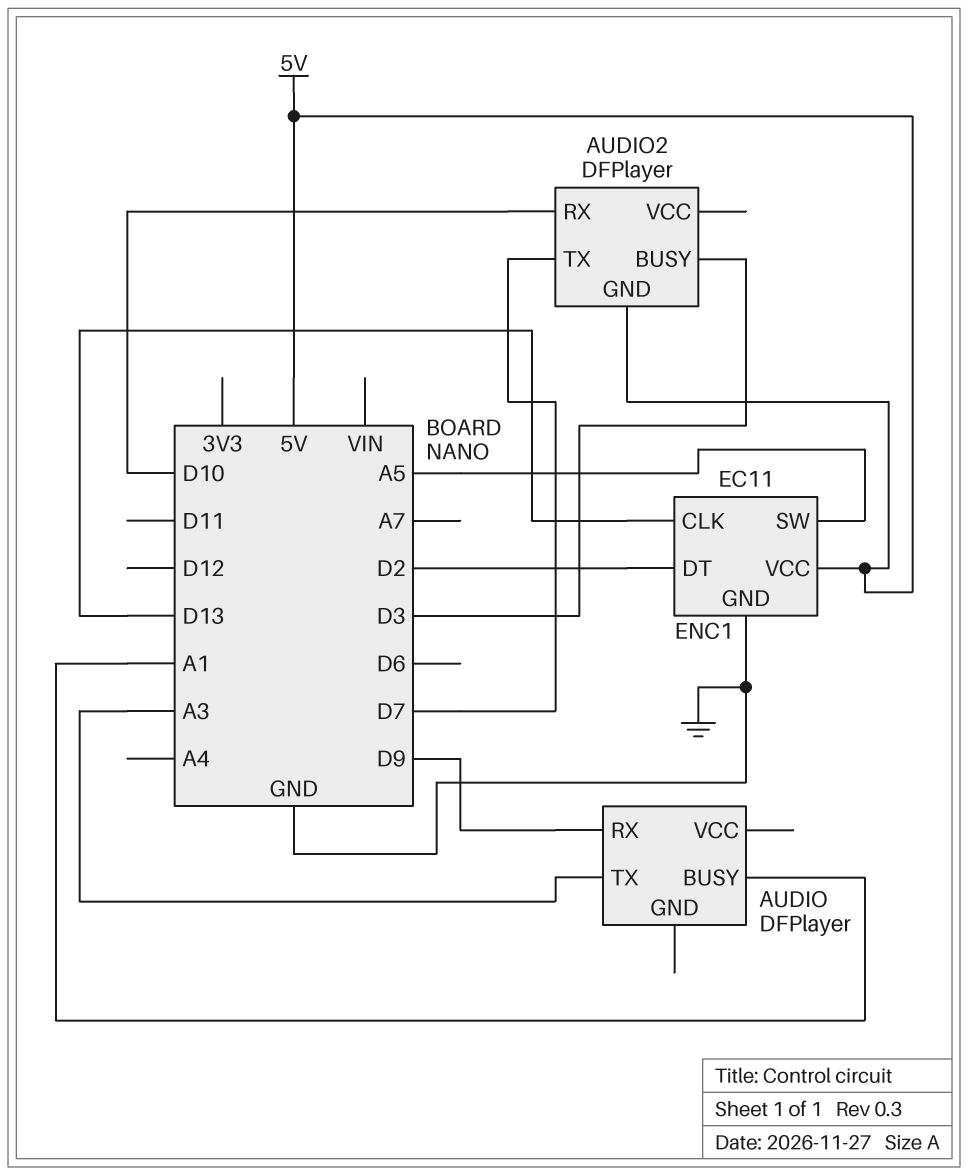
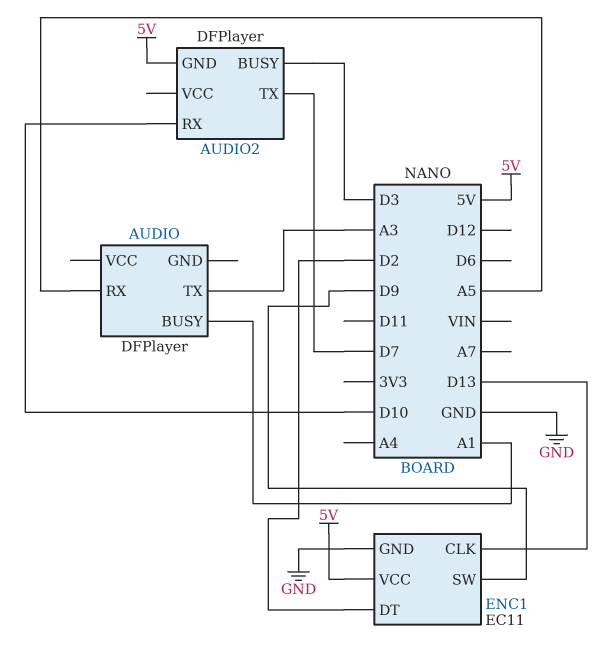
AUDIO pin RX: D9 -> A5
ENC1 pin SW: A5 -> D9

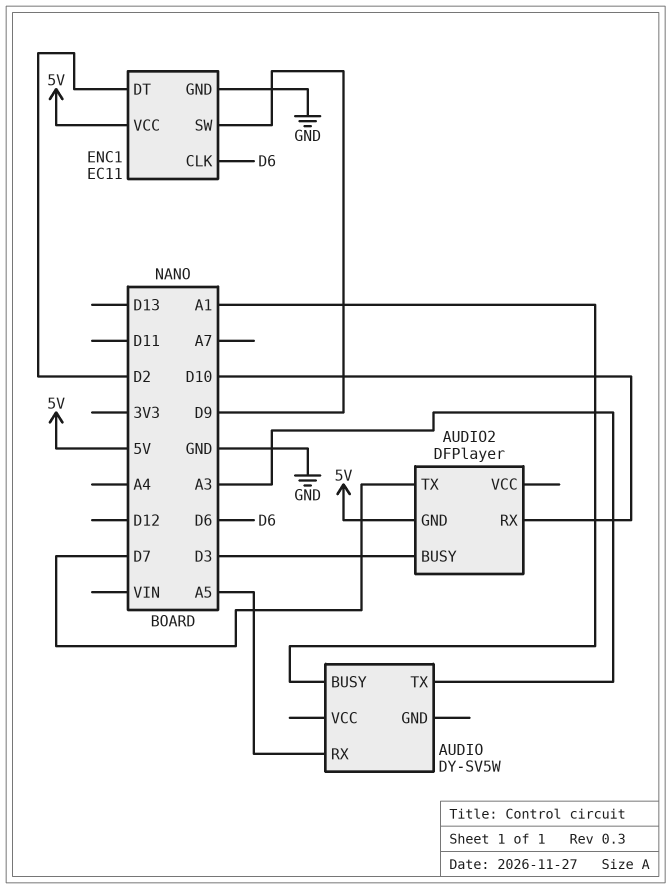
AUDIO: DFPlayer -> DY-SV5W
ENC1 pin CLK: D13 -> D6

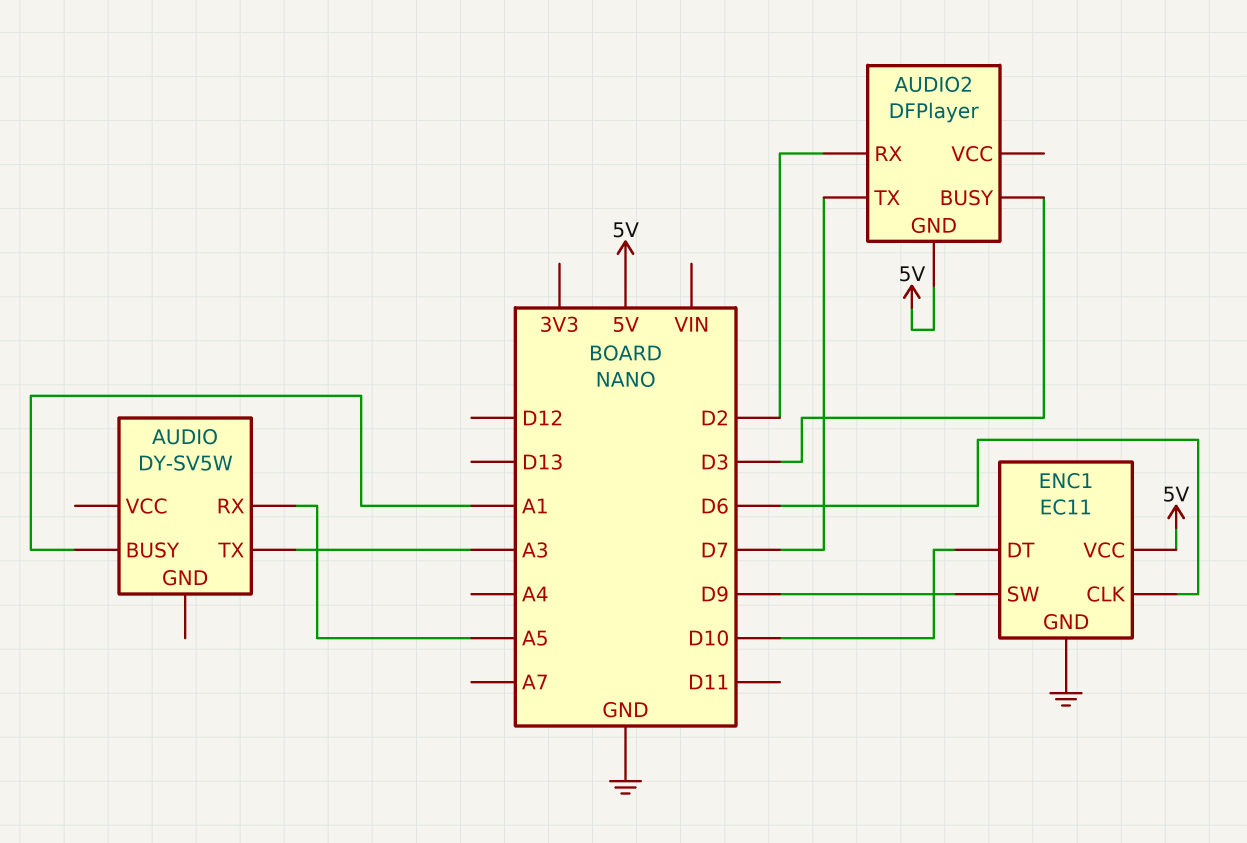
AUDIO2 pin RX: D10 -> D2
ENC1 pin DT: D2 -> D10

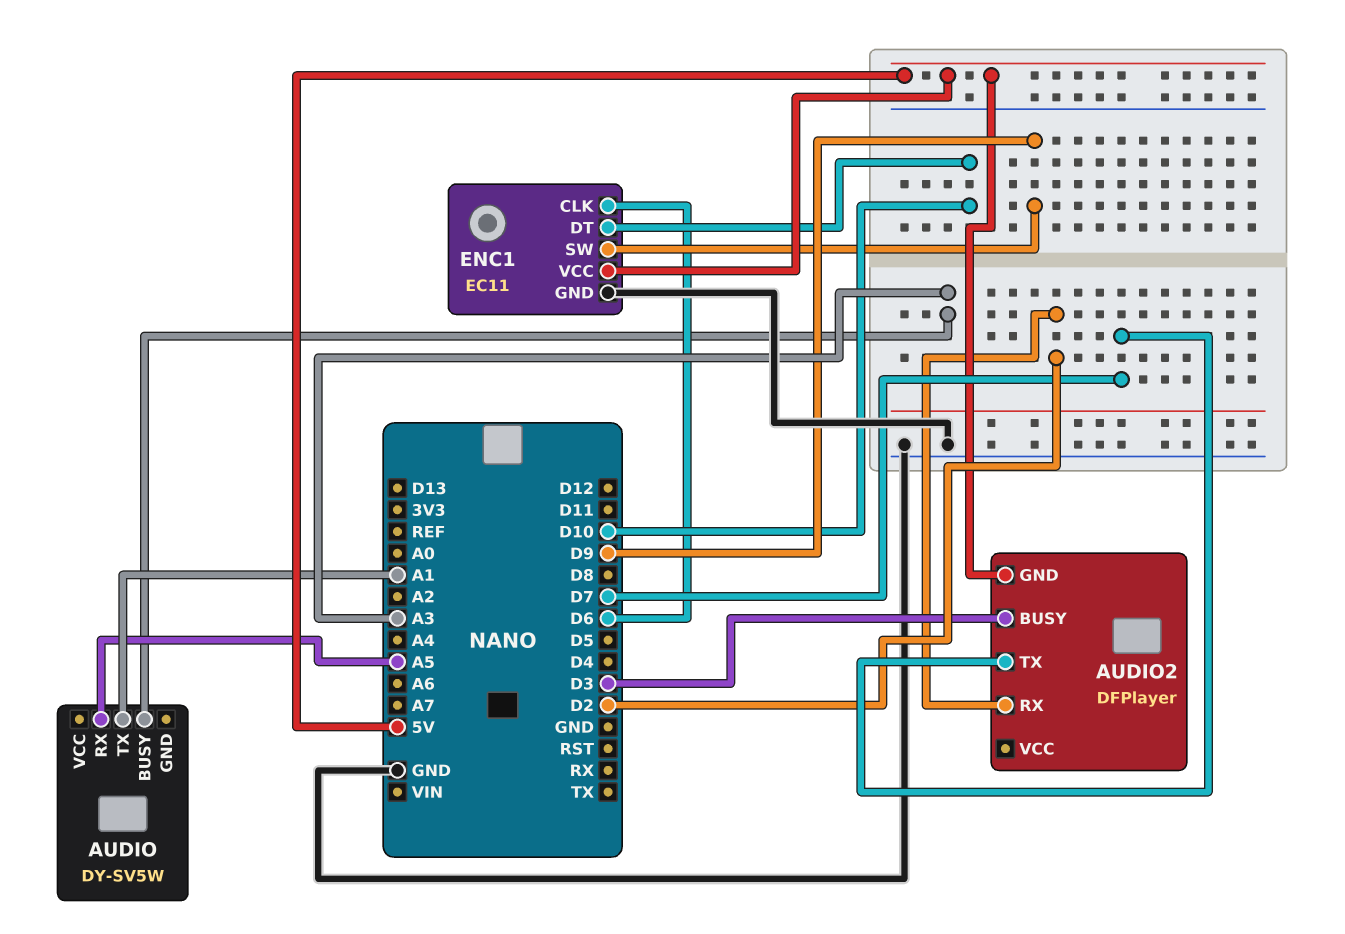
AUDIO pin BUSY: A1 -> A3
AUDIO pin TX: A3 -> A1

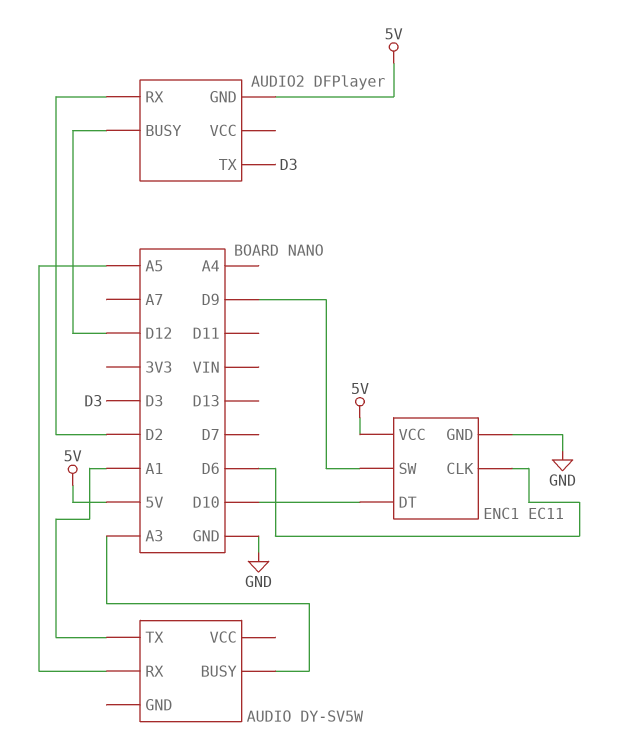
AUDIO2 pin BUSY: D3 -> D12
AUDIO2 pin TX: D7 -> D3

